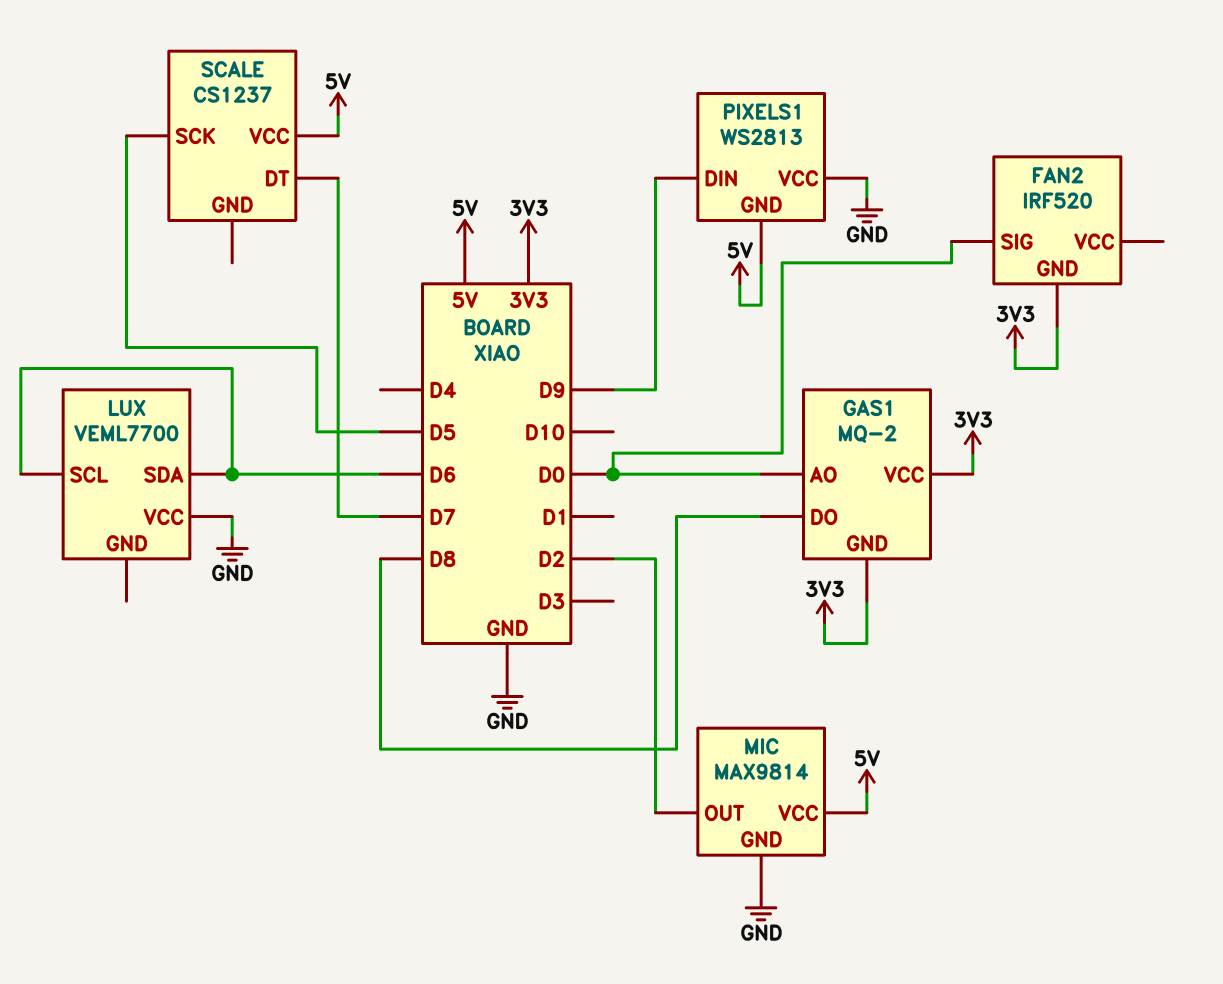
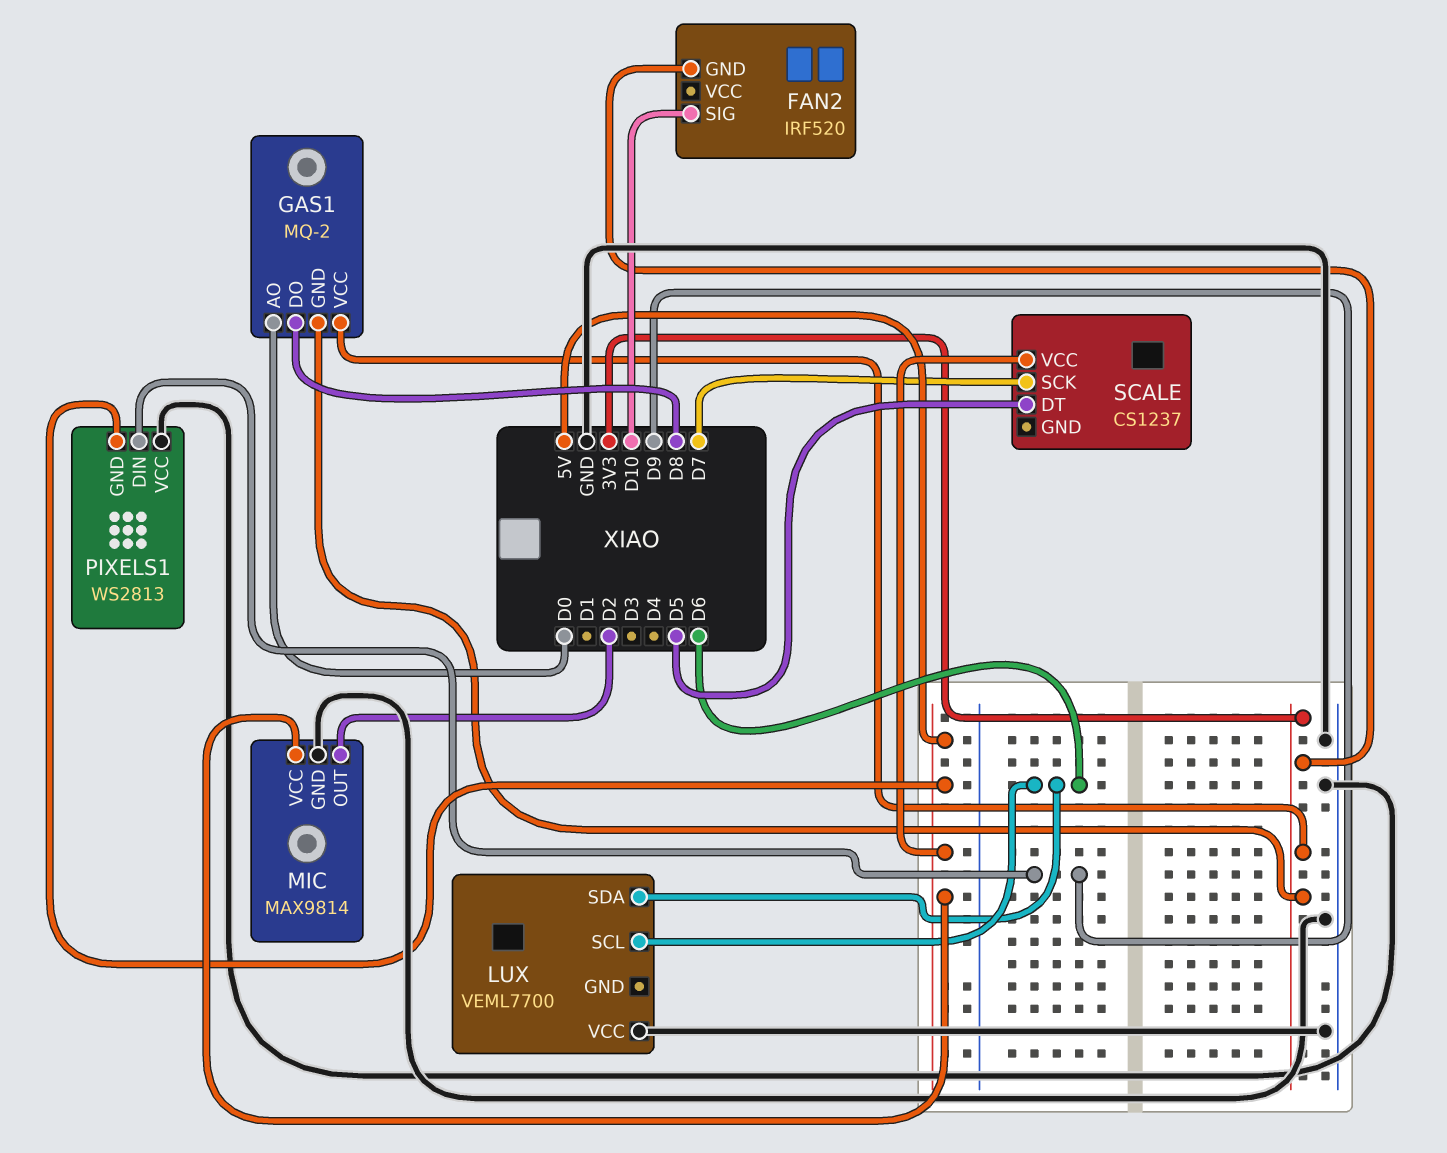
FAN2 pin SIG: D0 -> D10
SCALE pin DT: D7 -> D5
SCALE pin SCK: D5 -> D7

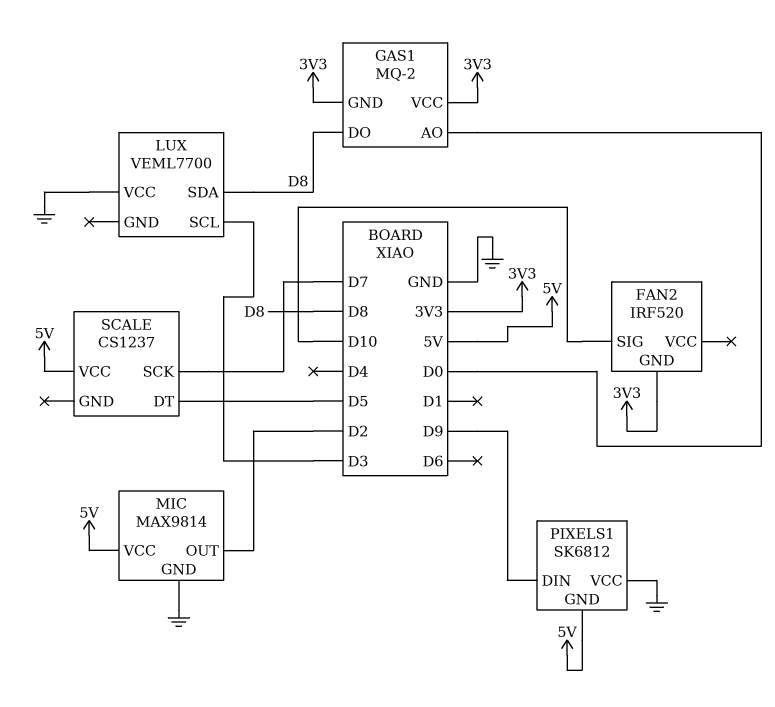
LUX pin SCL: D6 -> D3
LUX pin SDA: D6 -> D8
PIXELS1: WS2813 -> SK6812

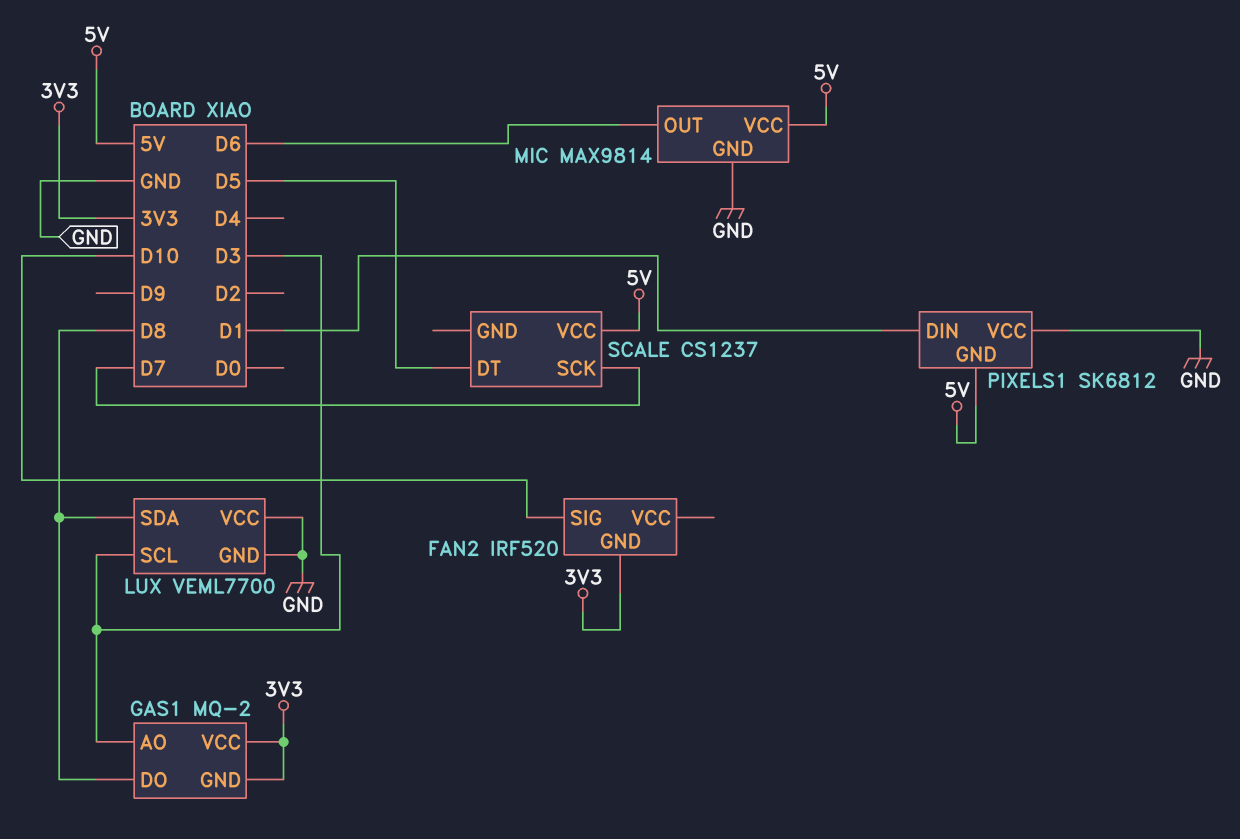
GAS1 pin AO: D0 -> D3
LUX pin GND: none -> GND
MIC pin OUT: D2 -> D6
PIXELS1 pin DIN: D9 -> D1

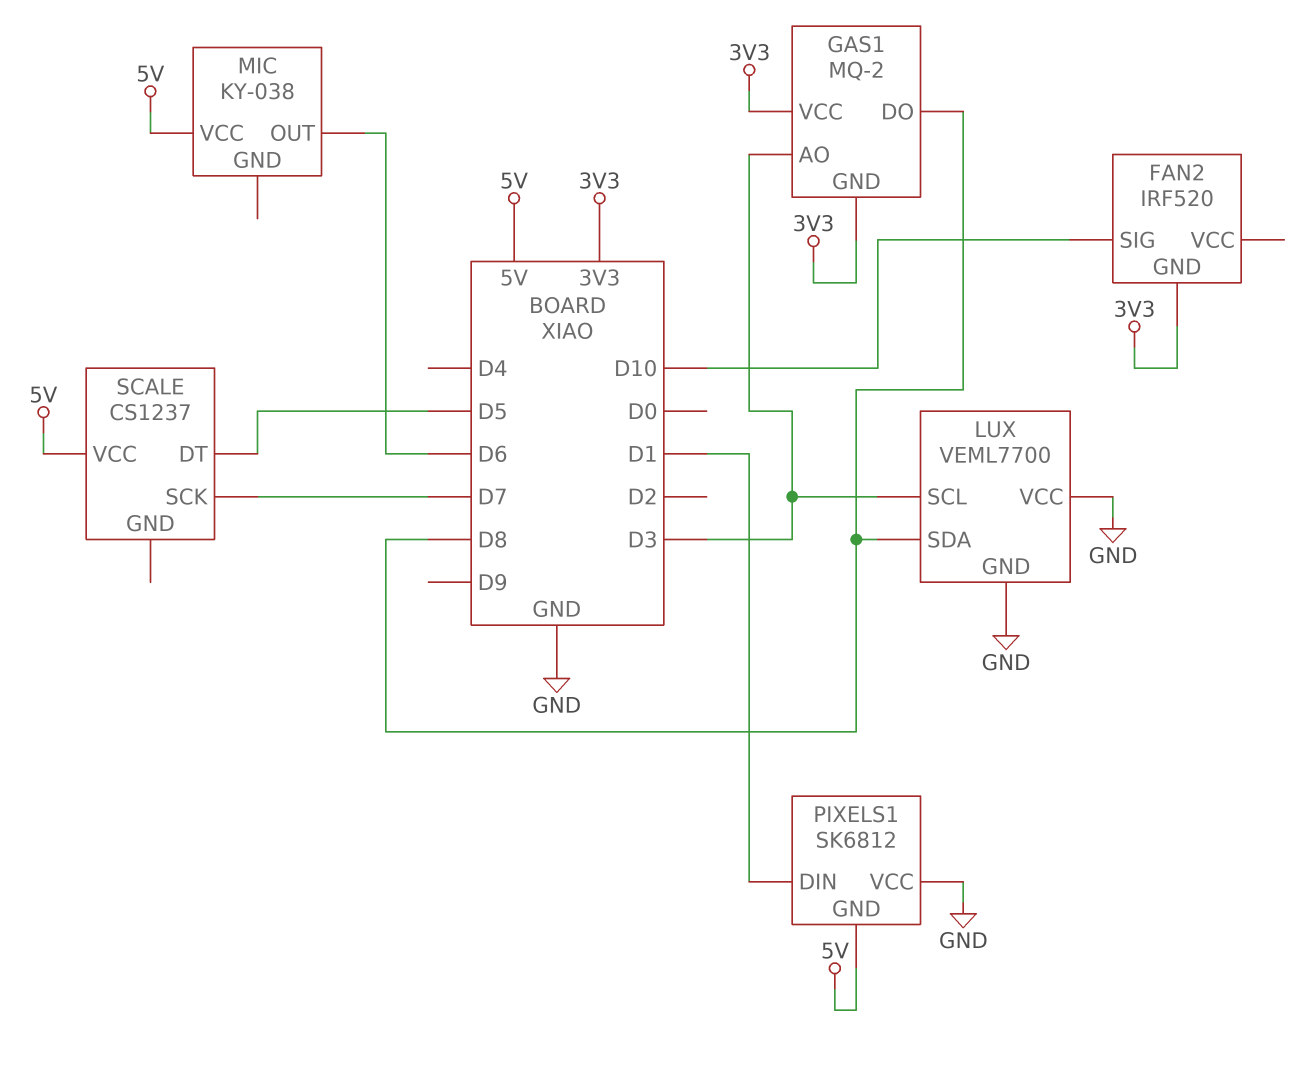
MIC: MAX9814 -> KY-038
MIC pin GND: GND -> none

